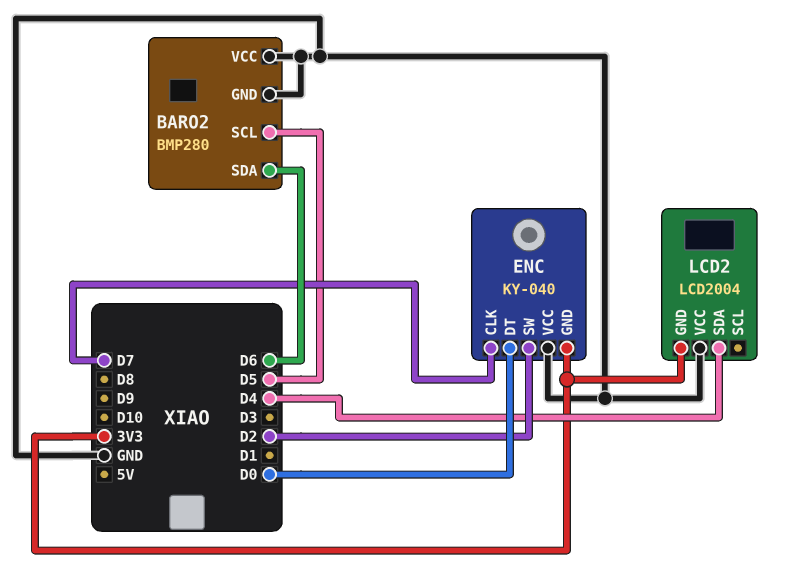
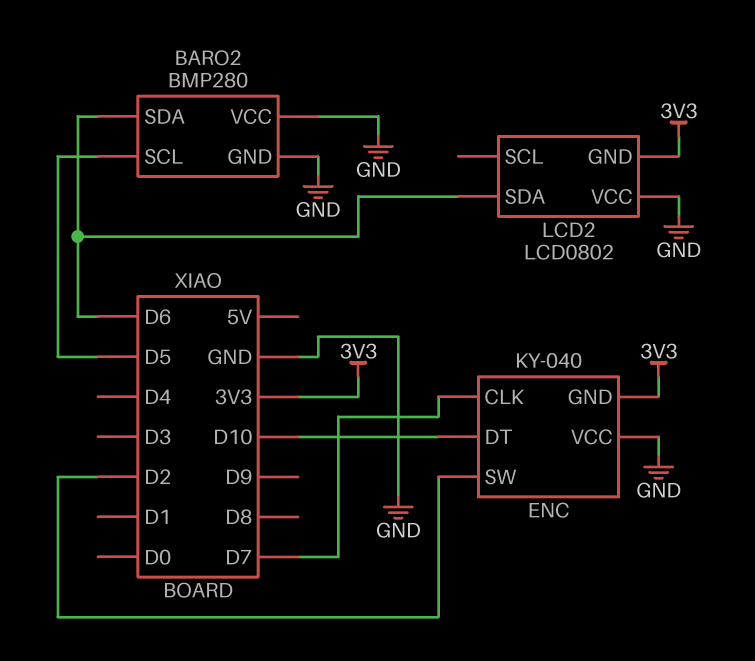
ENC pin DT: D0 -> D10
LCD2: LCD2004 -> LCD0802
LCD2 pin SDA: D4 -> D6

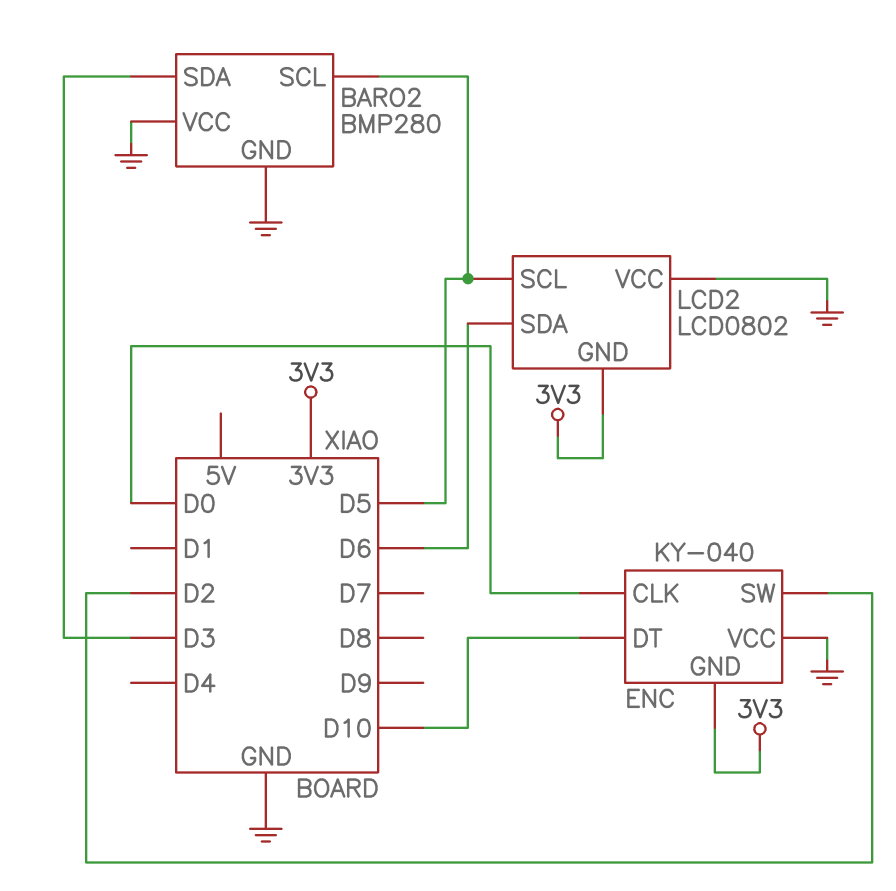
BARO2 pin SDA: D6 -> D3
ENC pin CLK: D7 -> D0
LCD2 pin SCL: none -> D5

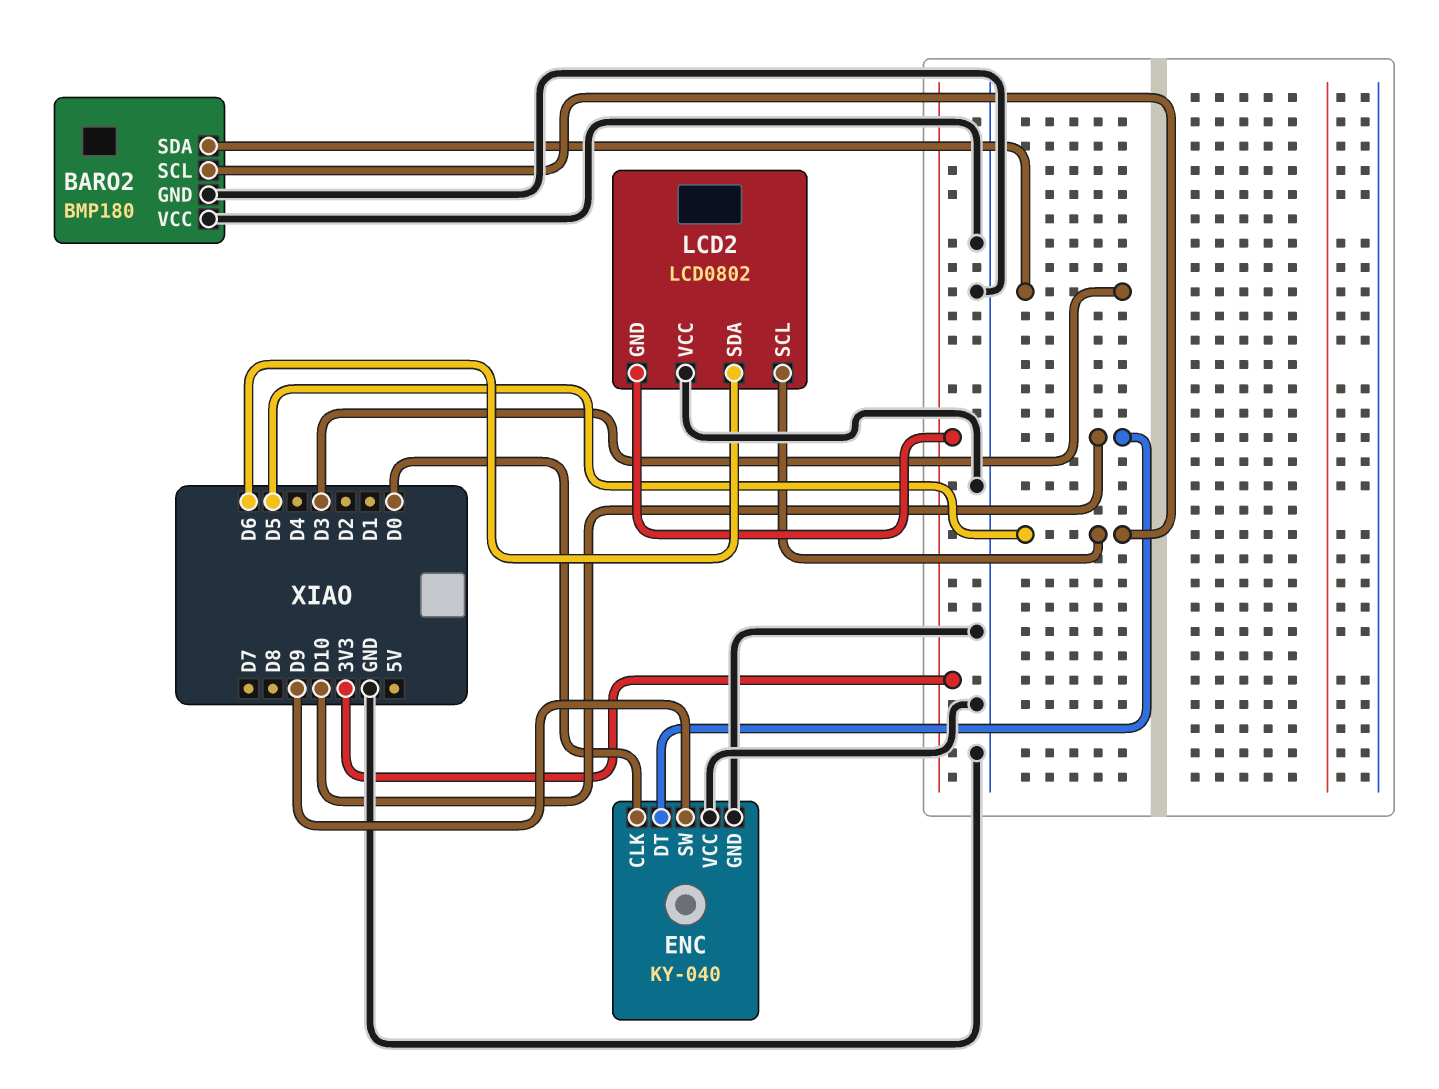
BARO2: BMP280 -> BMP180
ENC pin GND: 3V3 -> GND
ENC pin SW: D2 -> D9

